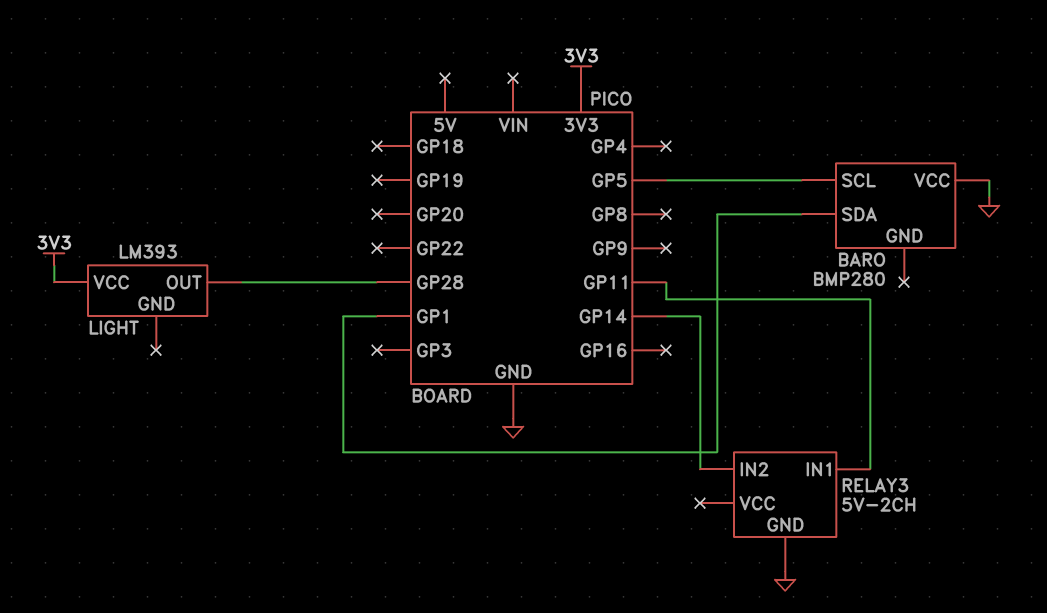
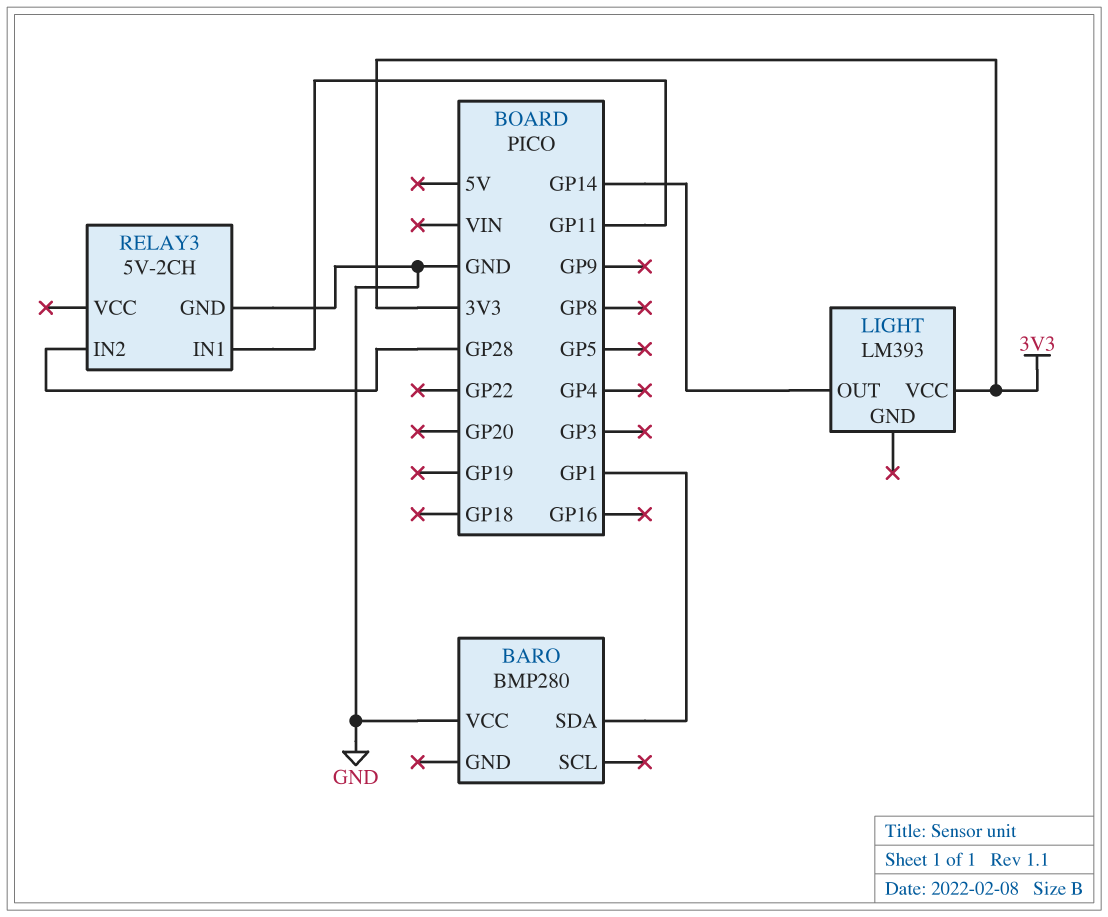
BARO pin SCL: GP5 -> none
LIGHT pin OUT: GP28 -> GP14
RELAY3 pin IN2: GP14 -> GP28

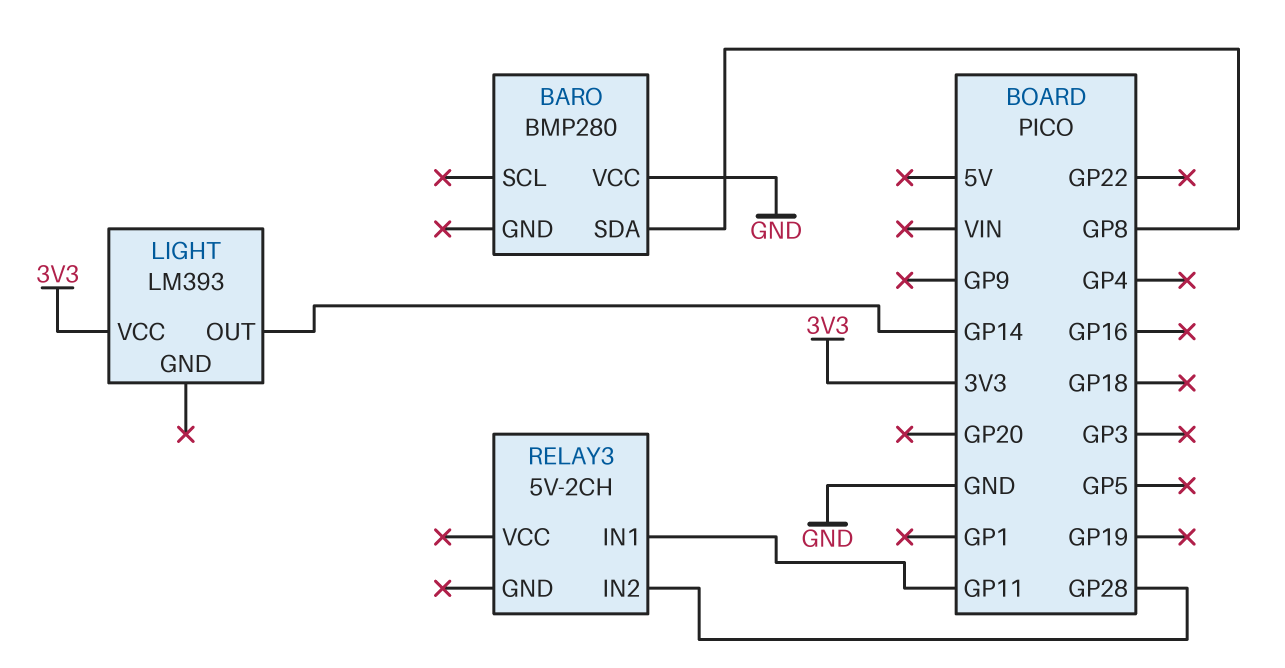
BARO pin SDA: GP1 -> GP8
RELAY3 pin GND: GND -> none

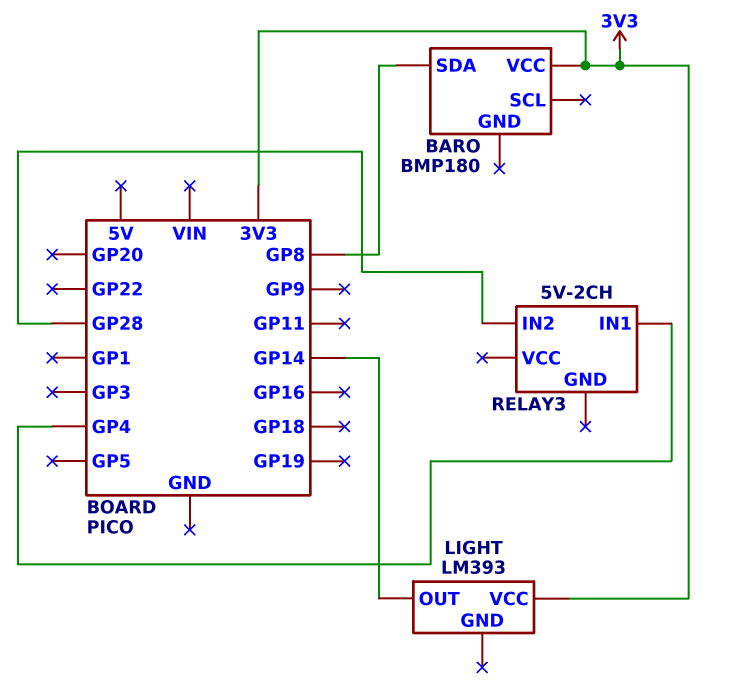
BARO: BMP280 -> BMP180
BARO pin VCC: GND -> 3V3
RELAY3 pin IN1: GP11 -> GP4

